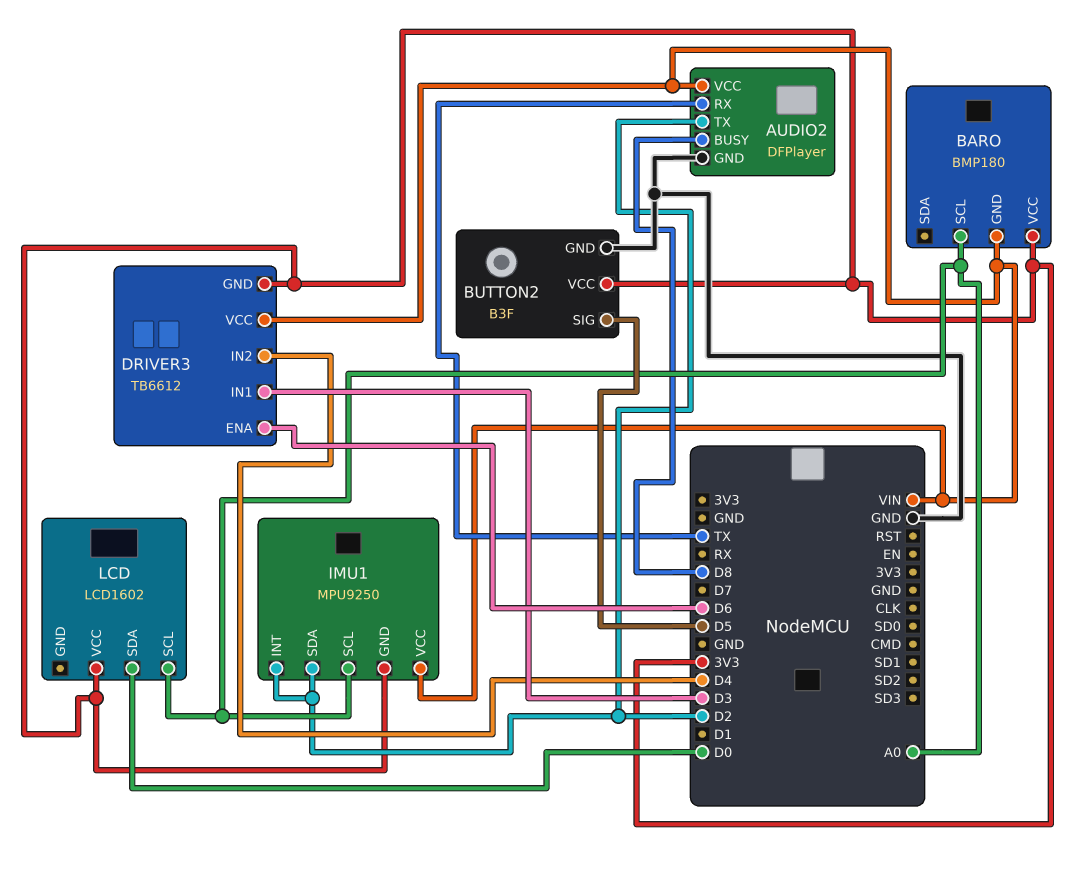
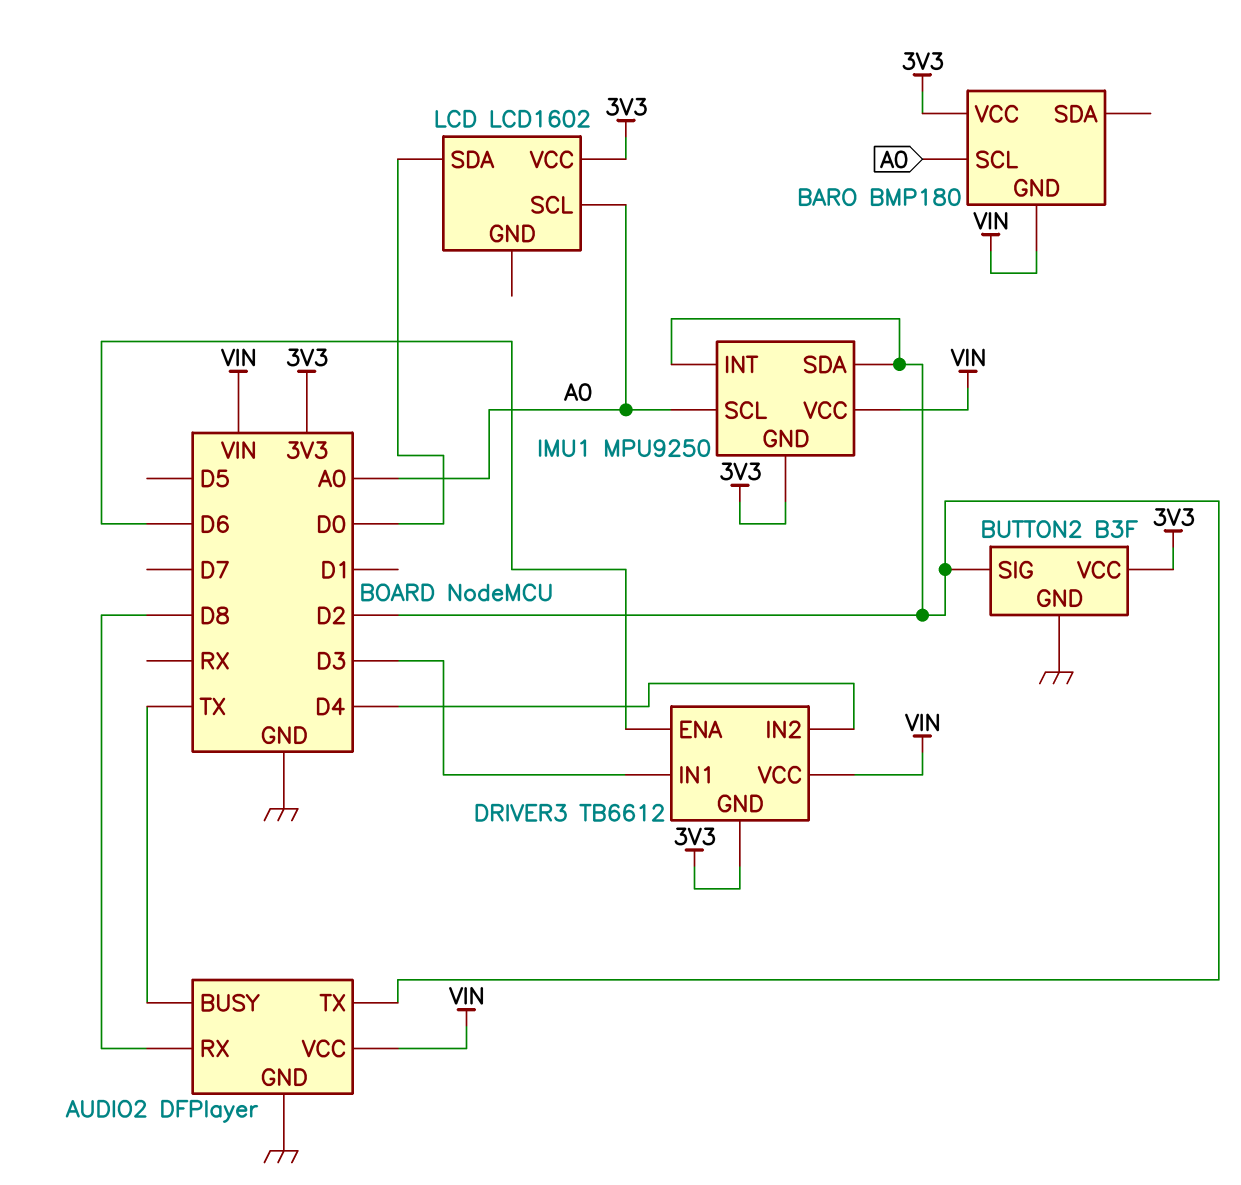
AUDIO2 pin BUSY: D8 -> TX
AUDIO2 pin RX: TX -> D8
BUTTON2 pin SIG: D5 -> D2

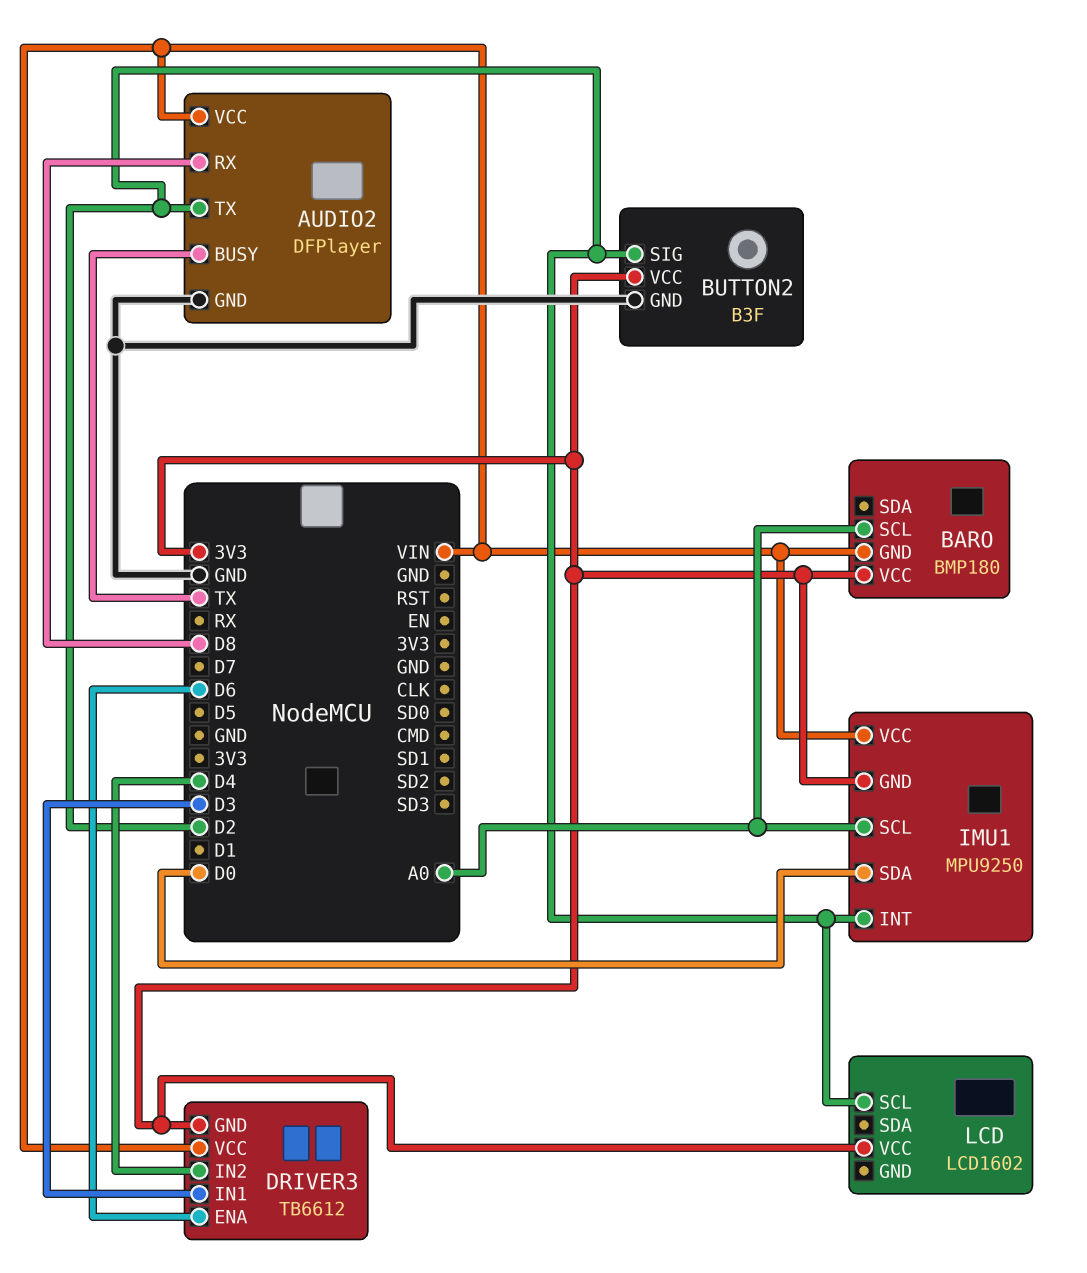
IMU1 pin SDA: D2 -> D0
LCD pin SCL: A0 -> D2
LCD pin SDA: D0 -> none

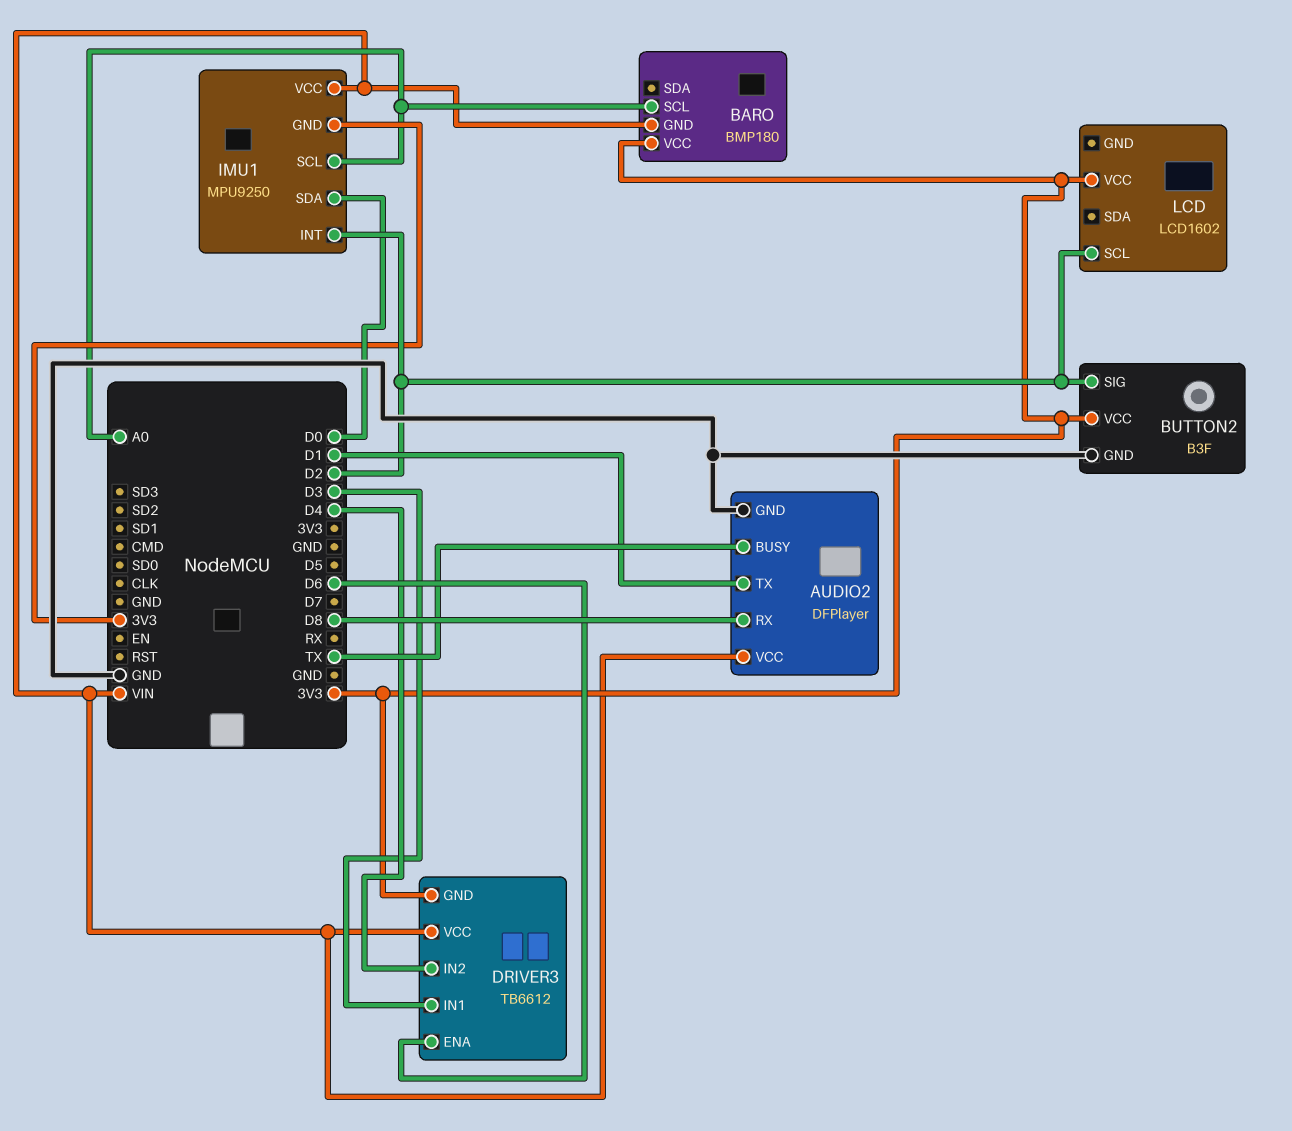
AUDIO2 pin TX: D2 -> D1

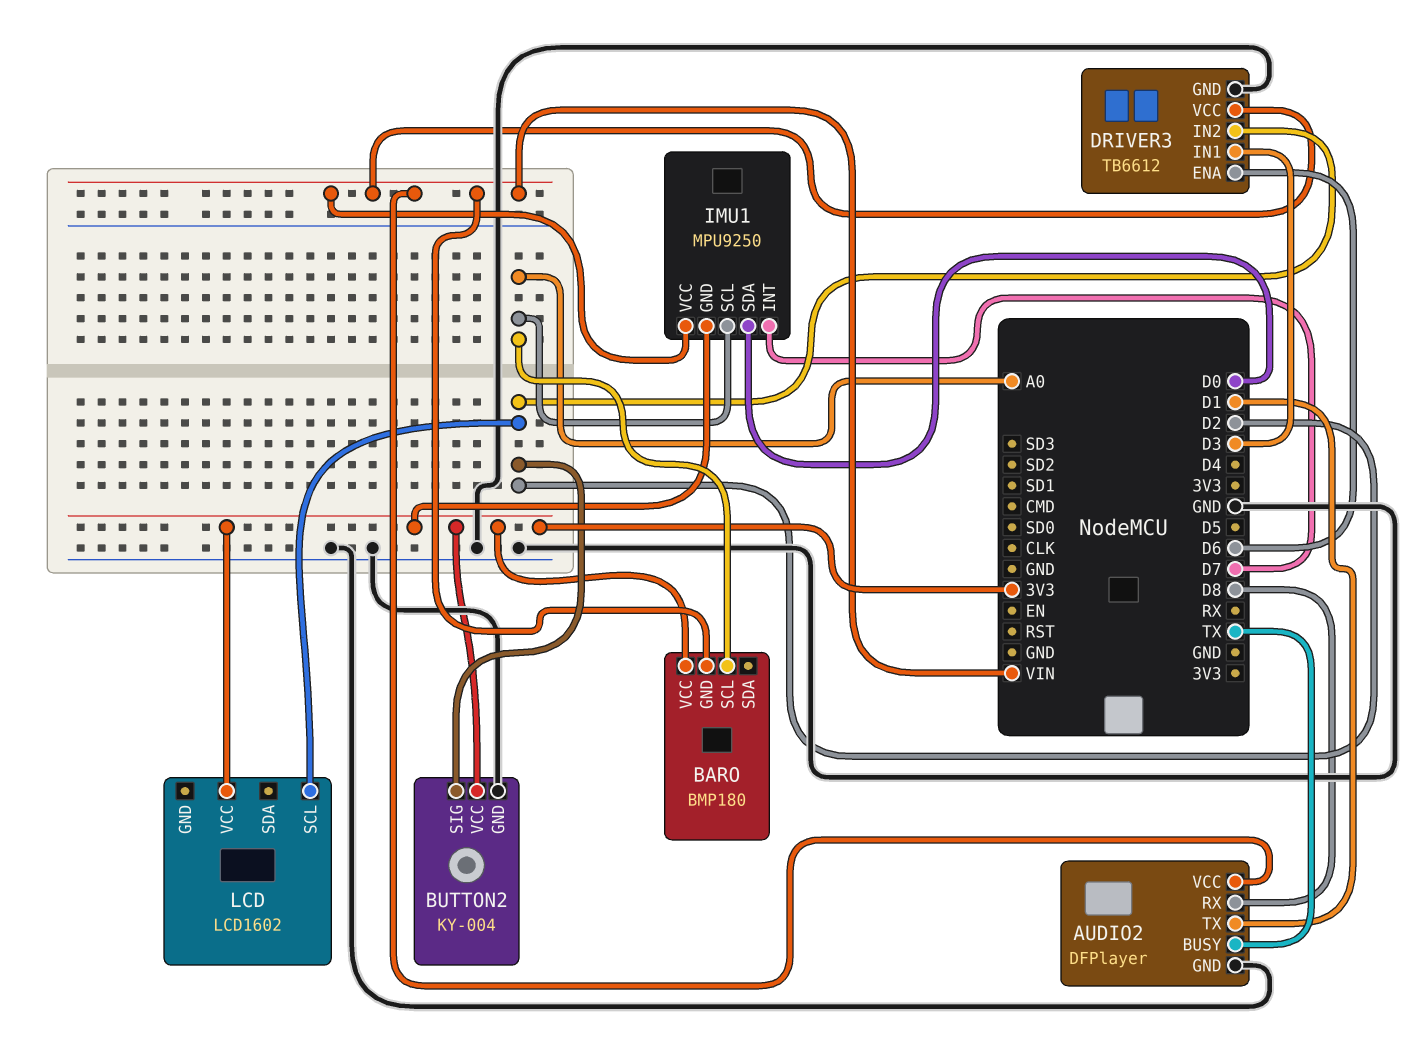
BUTTON2: B3F -> KY-004
DRIVER3 pin GND: 3V3 -> GND
DRIVER3 pin IN2: D4 -> D2
IMU1 pin INT: D2 -> D7

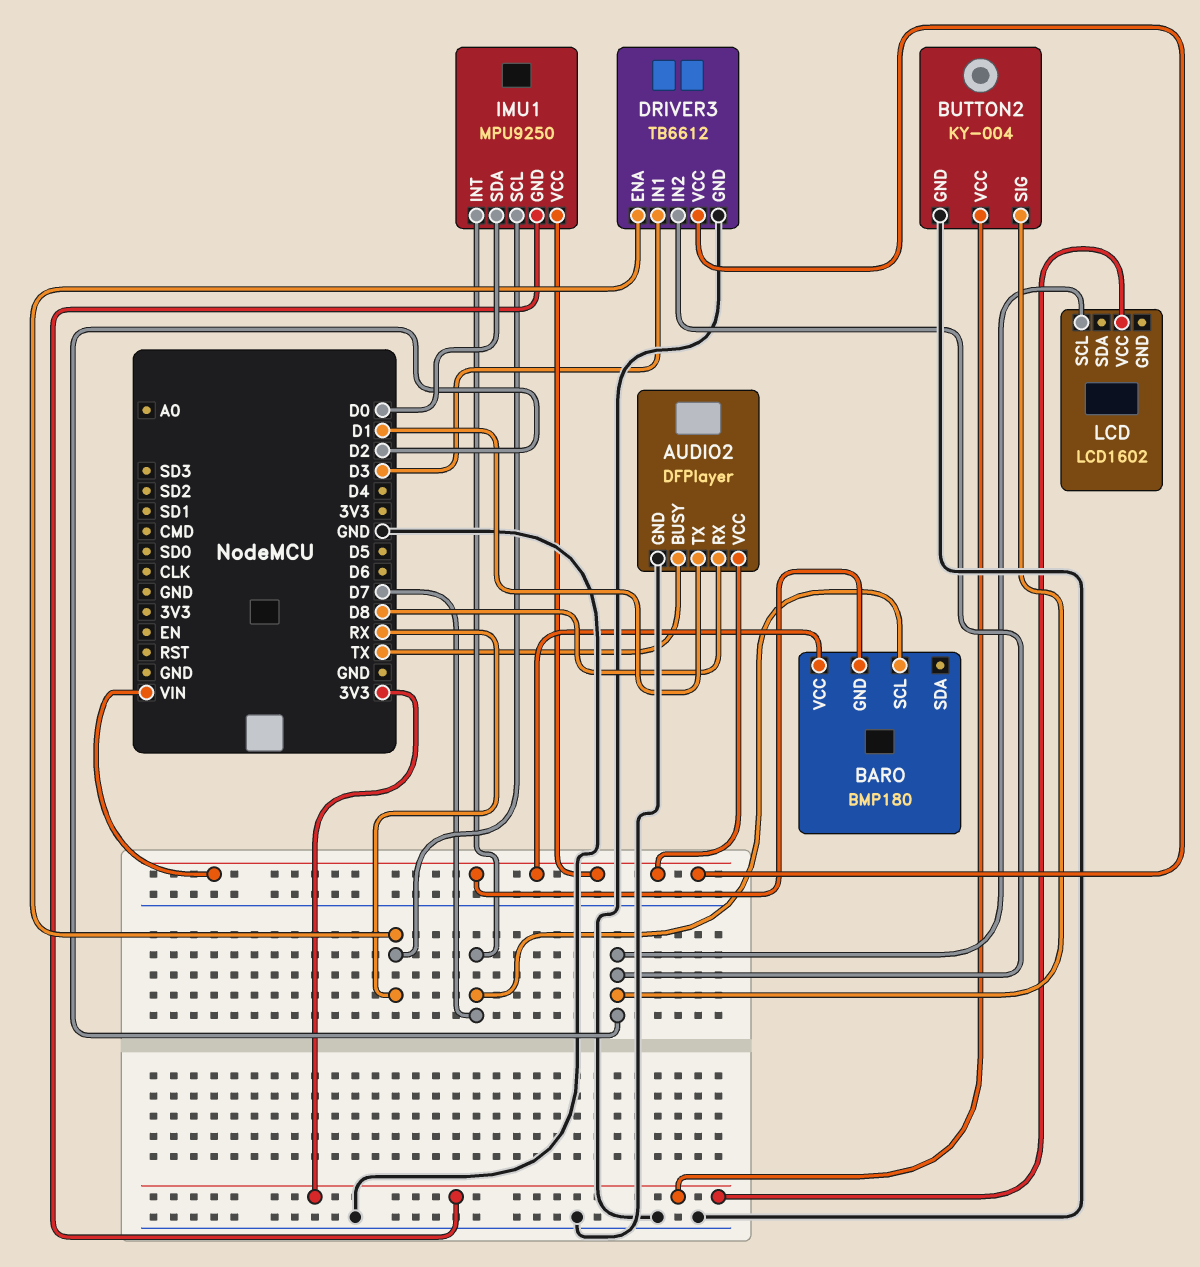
BARO pin SCL: A0 -> D7
BARO pin VCC: 3V3 -> VIN
DRIVER3 pin ENA: D6 -> RX
IMU1 pin SCL: A0 -> RX

